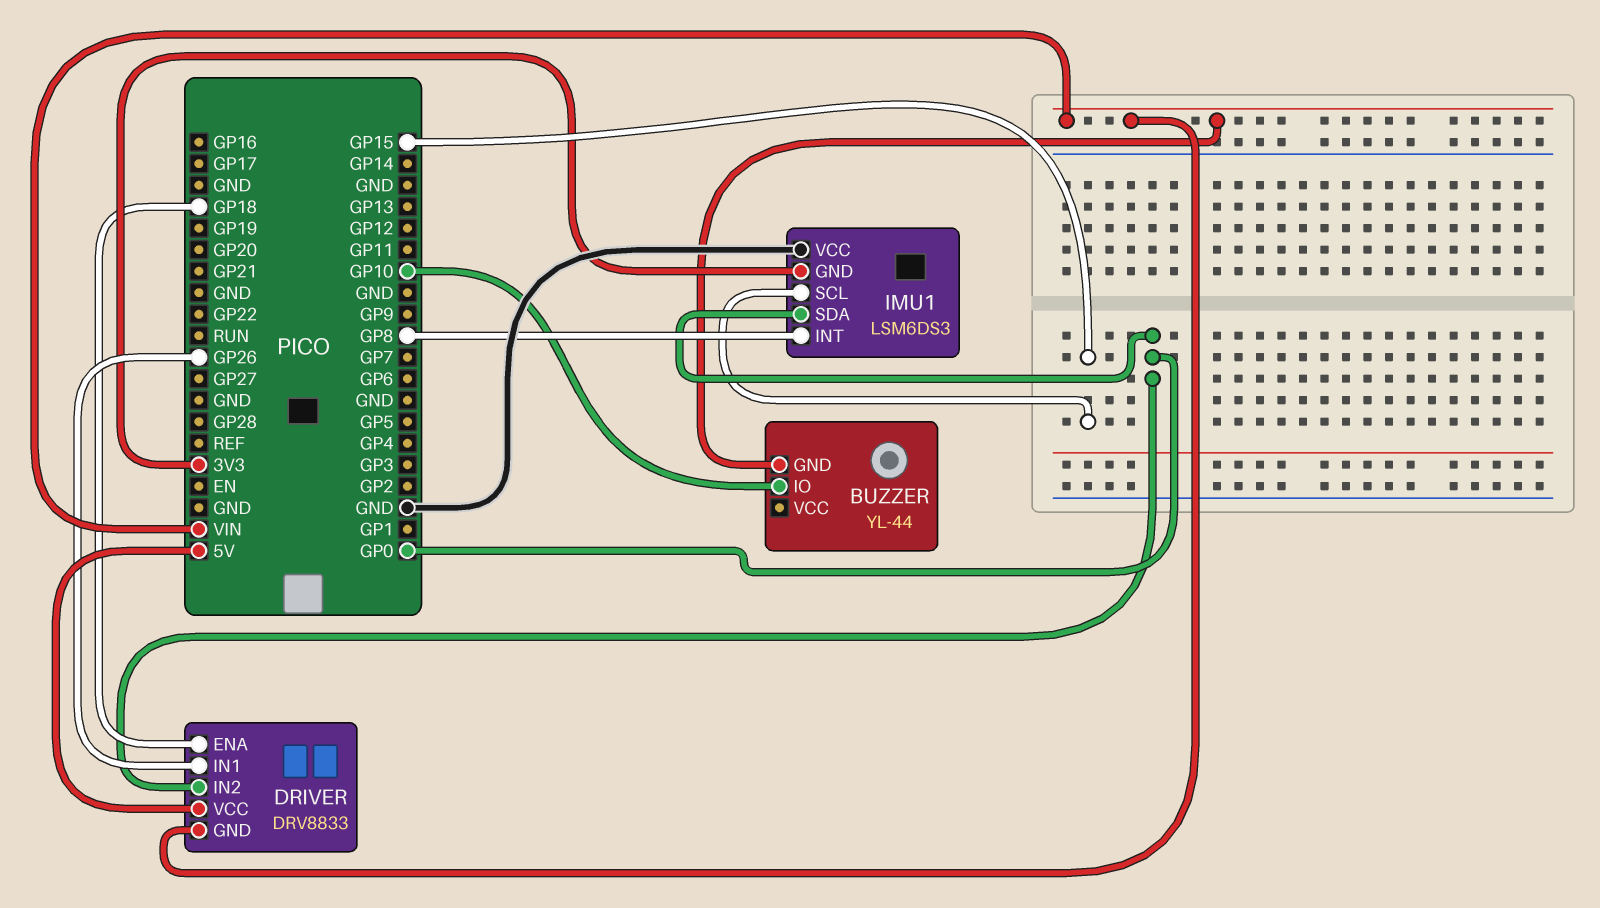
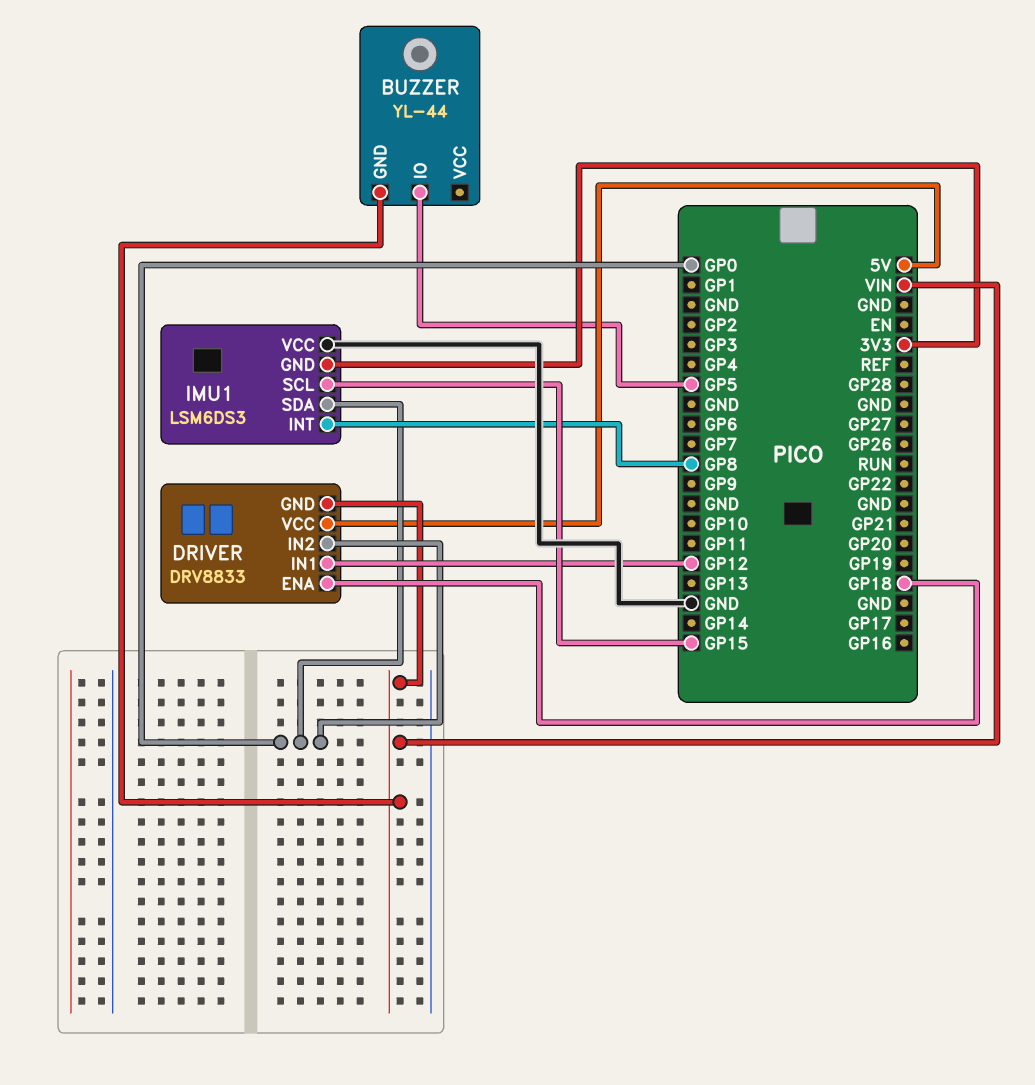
BUZZER pin IO: GP10 -> GP5
DRIVER pin IN1: GP26 -> GP12

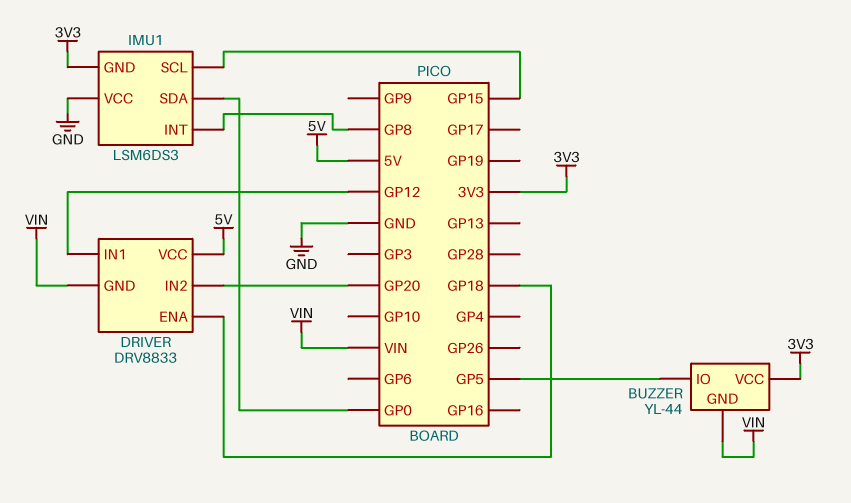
BUZZER pin VCC: none -> 3V3
DRIVER pin IN2: GP0 -> GP20

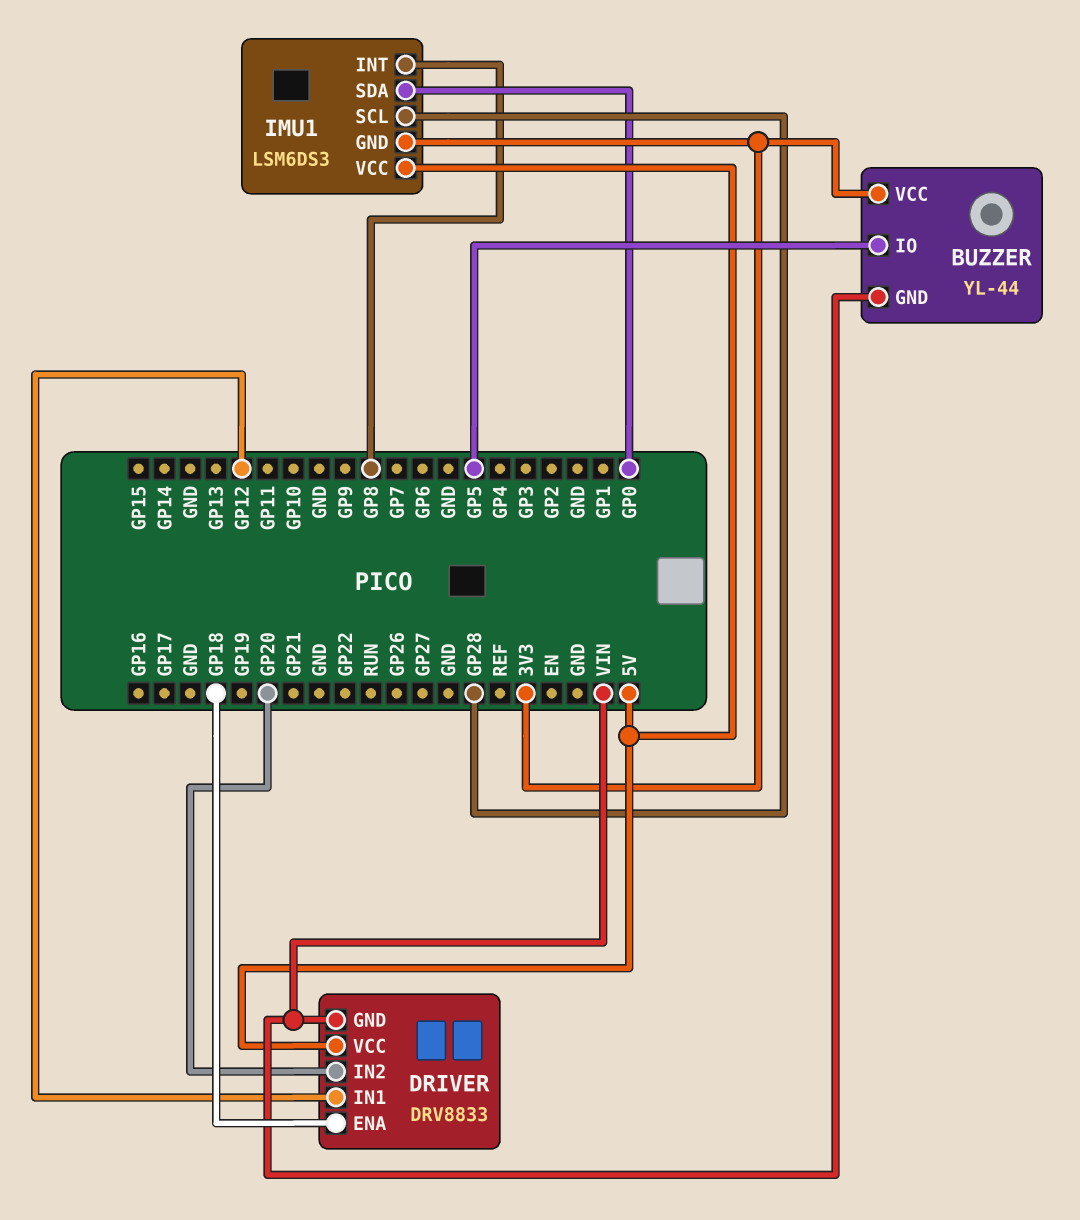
IMU1 pin SCL: GP15 -> GP28
IMU1 pin VCC: GND -> 5V

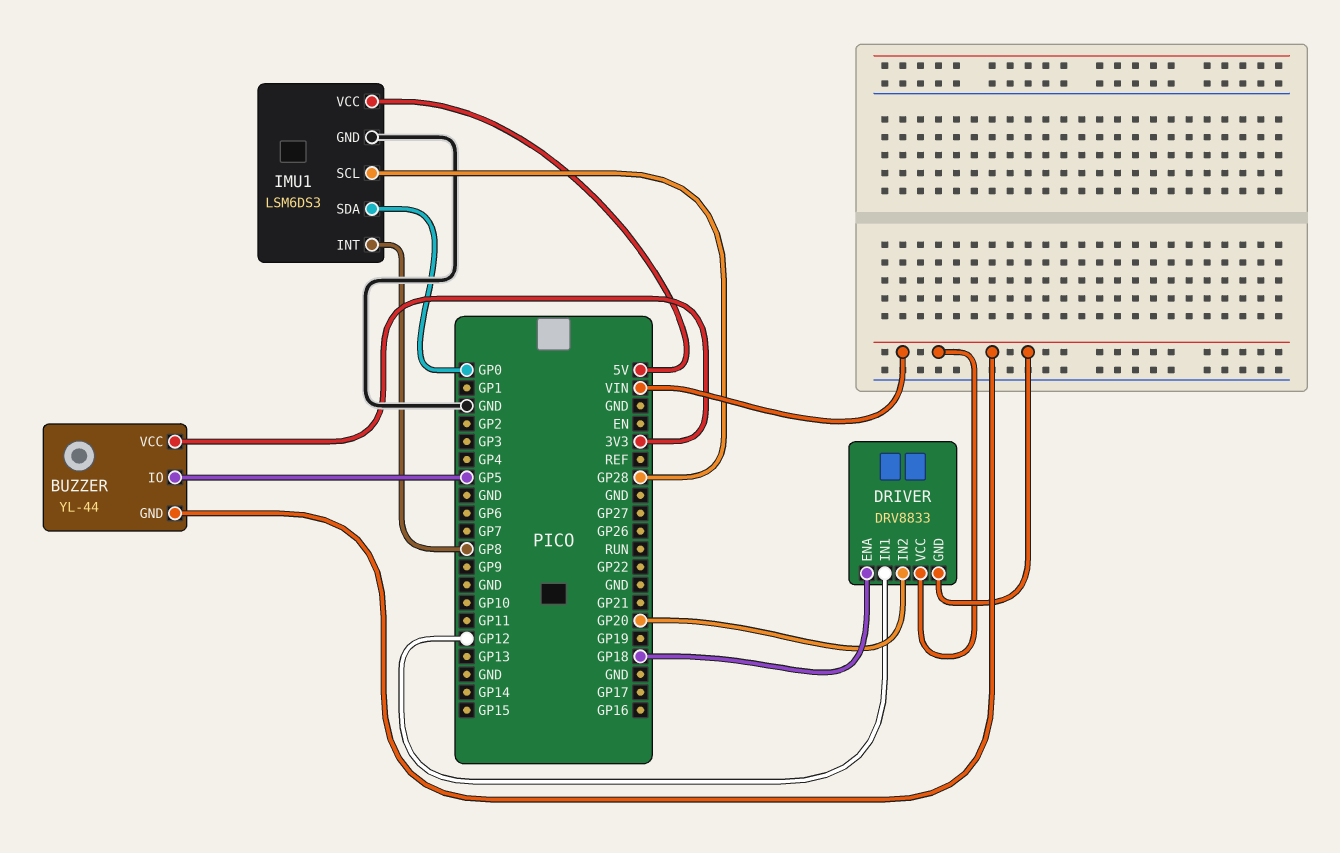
DRIVER pin VCC: 5V -> VIN
IMU1 pin GND: 3V3 -> GND

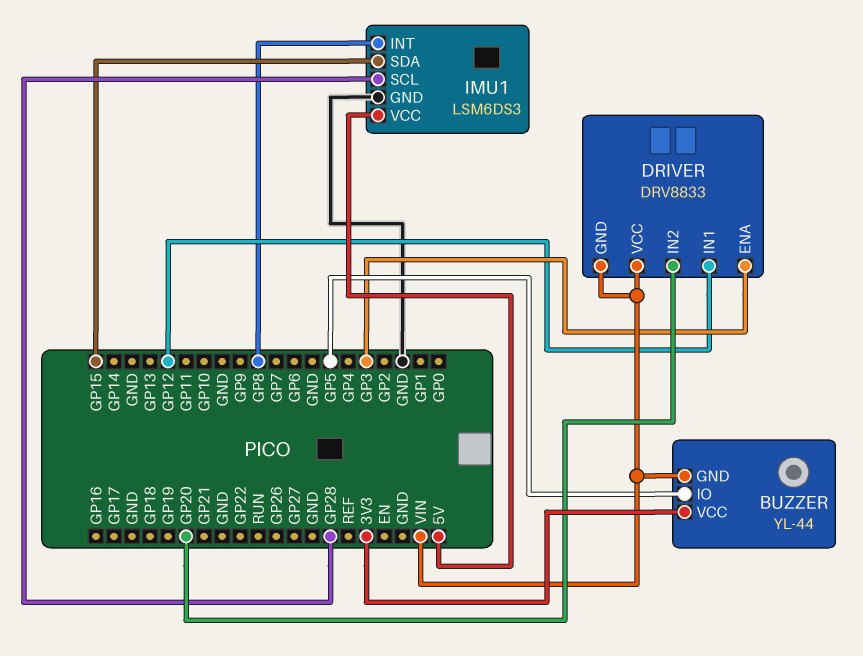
DRIVER pin ENA: GP18 -> GP3
IMU1 pin SDA: GP0 -> GP15

